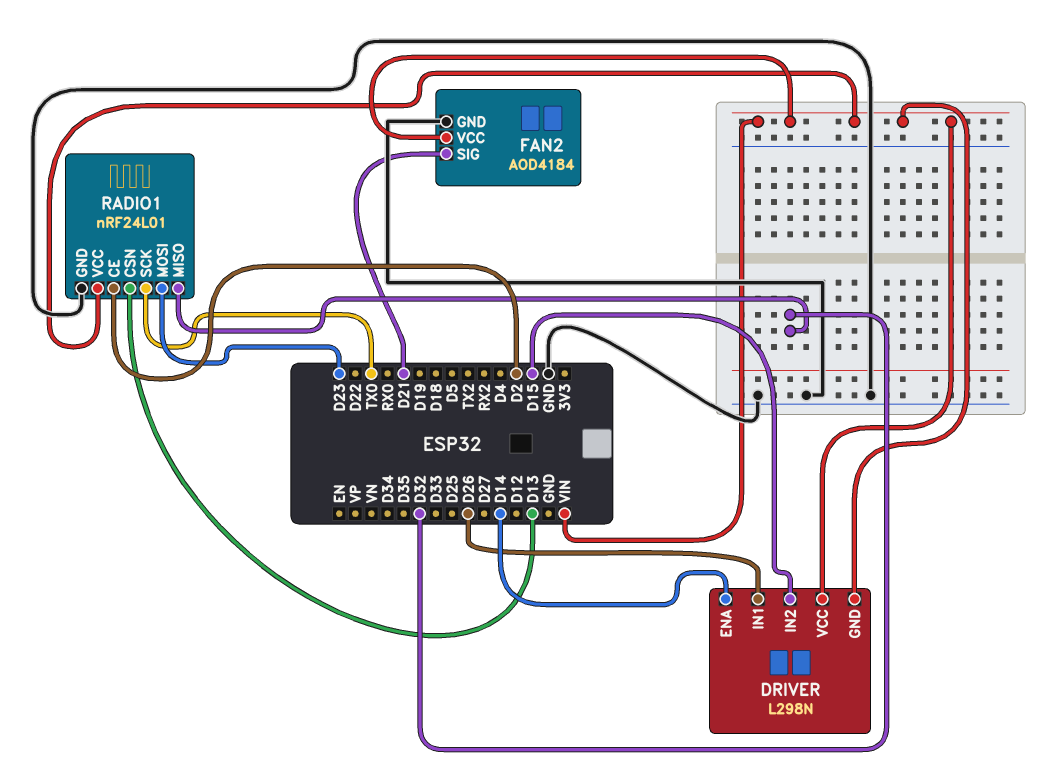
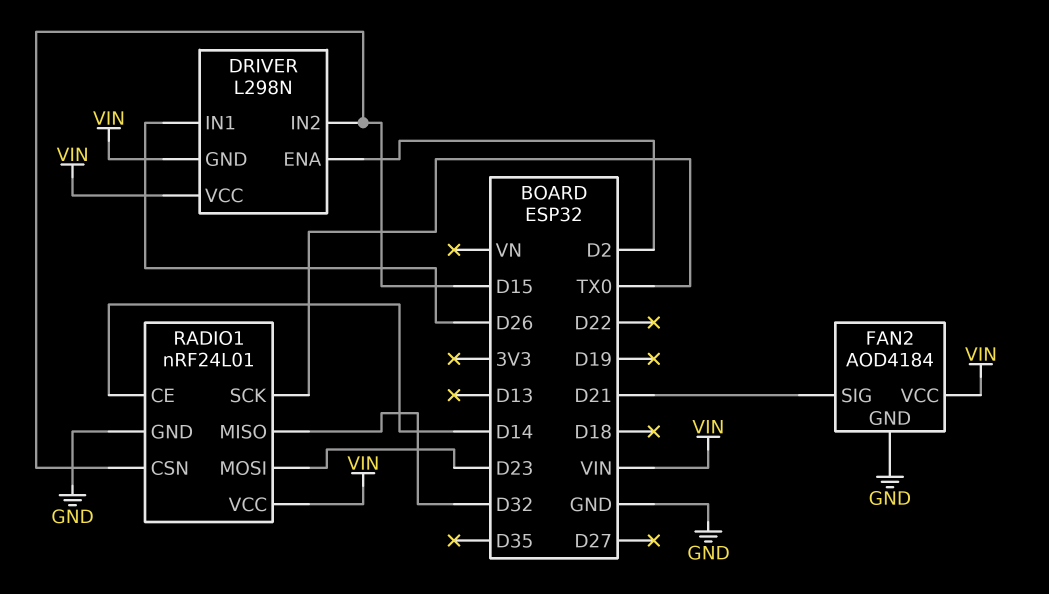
DRIVER pin ENA: D14 -> D2
RADIO1 pin CE: D2 -> D14
RADIO1 pin CSN: D13 -> D15

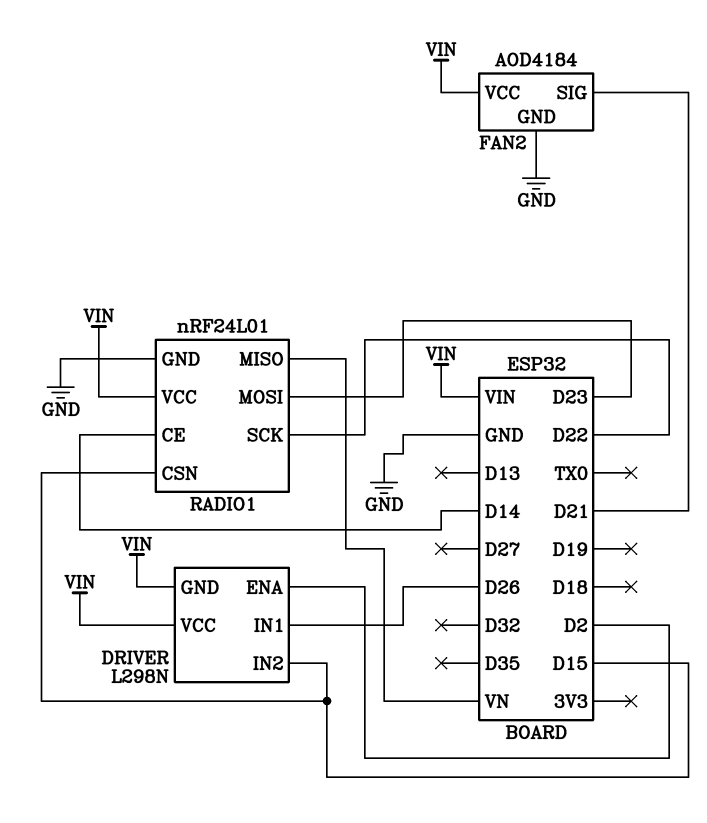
RADIO1 pin MISO: D32 -> VN
RADIO1 pin SCK: TX0 -> D22

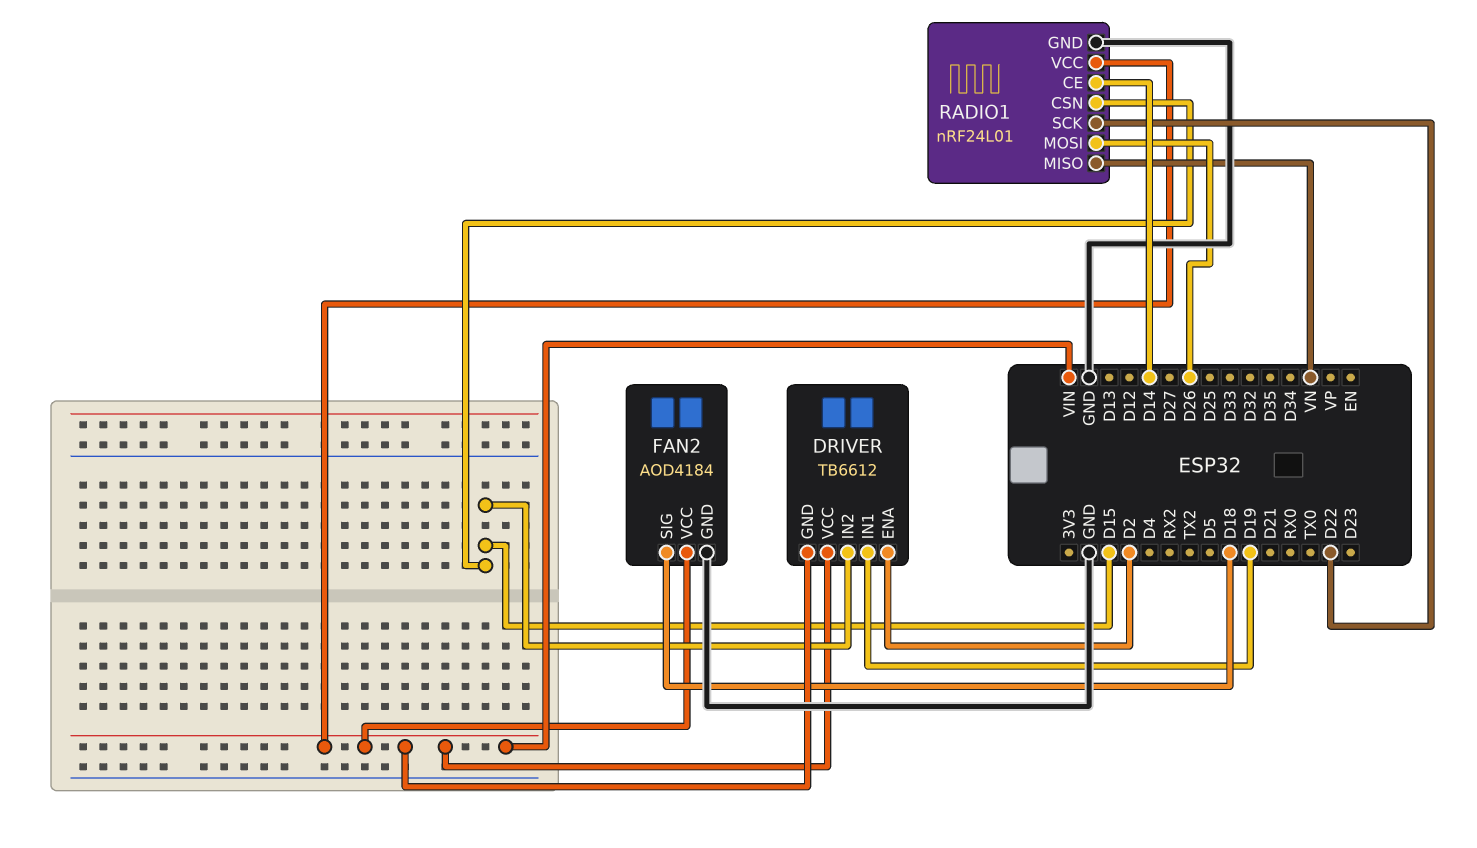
DRIVER: L298N -> TB6612
DRIVER pin IN1: D26 -> D19
FAN2 pin SIG: D21 -> D18
RADIO1 pin MOSI: D23 -> D26

